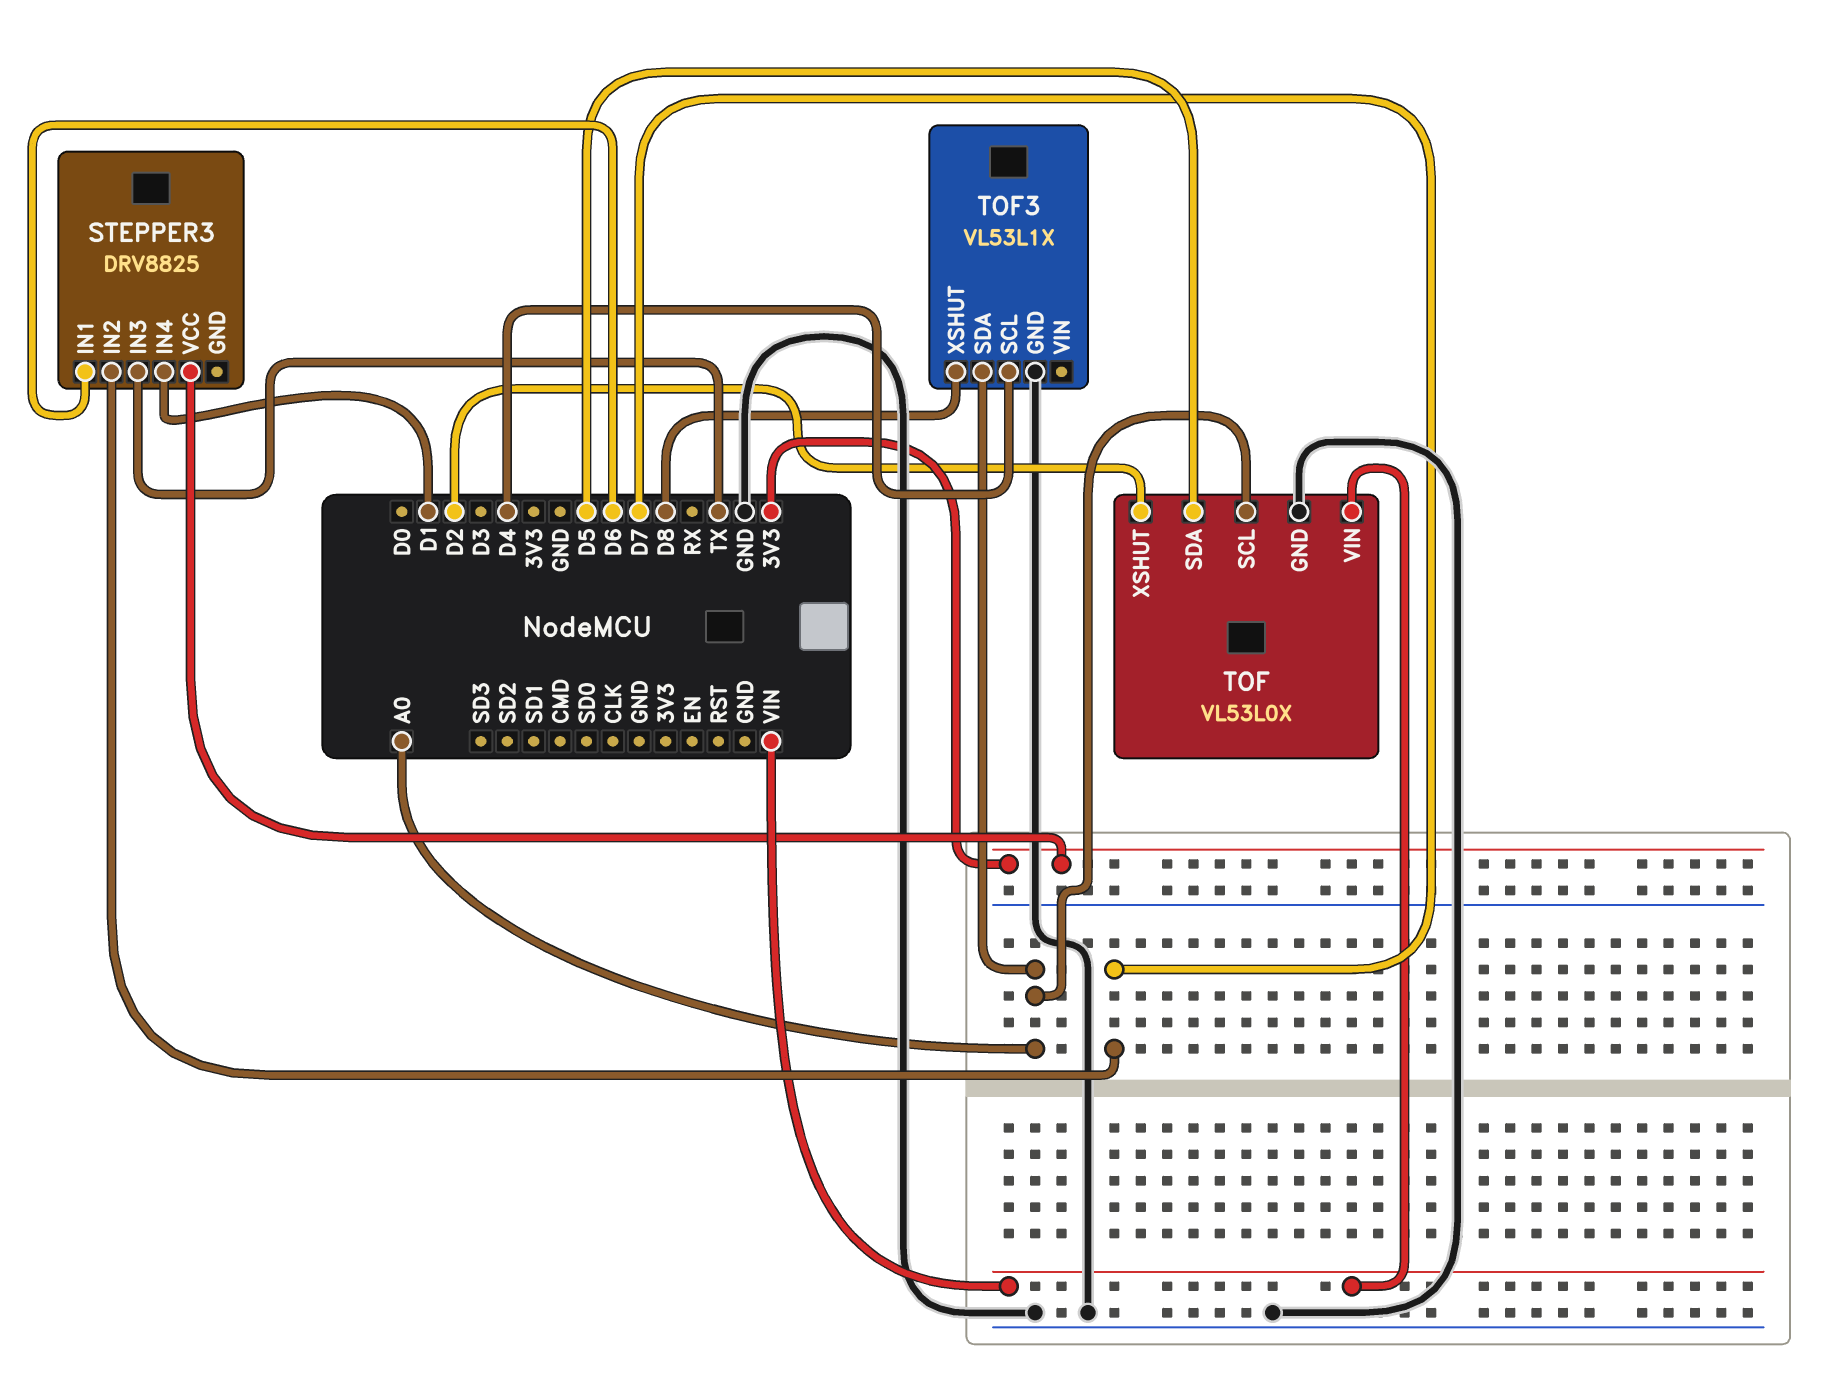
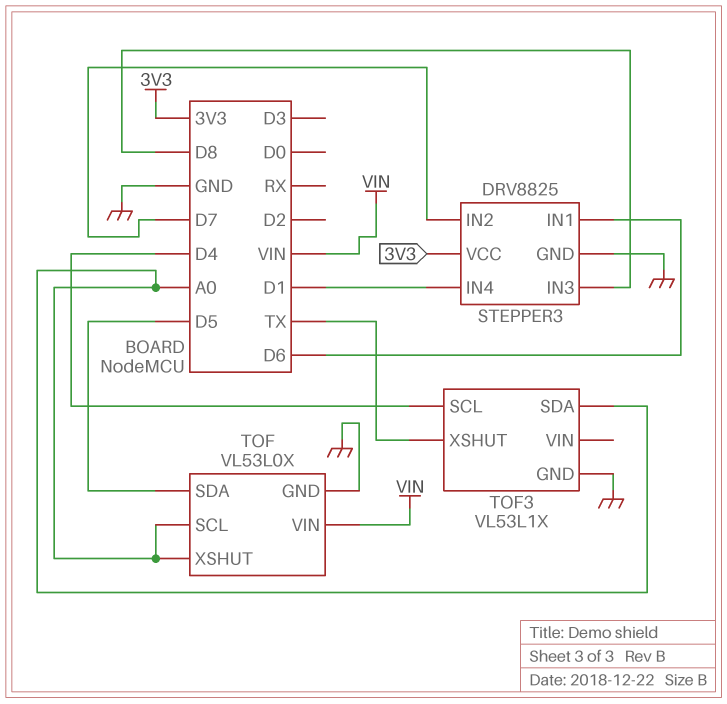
STEPPER3 pin GND: none -> GND
STEPPER3 pin IN3: TX -> D8
TOF pin XSHUT: D2 -> A0
TOF3 pin XSHUT: D8 -> TX

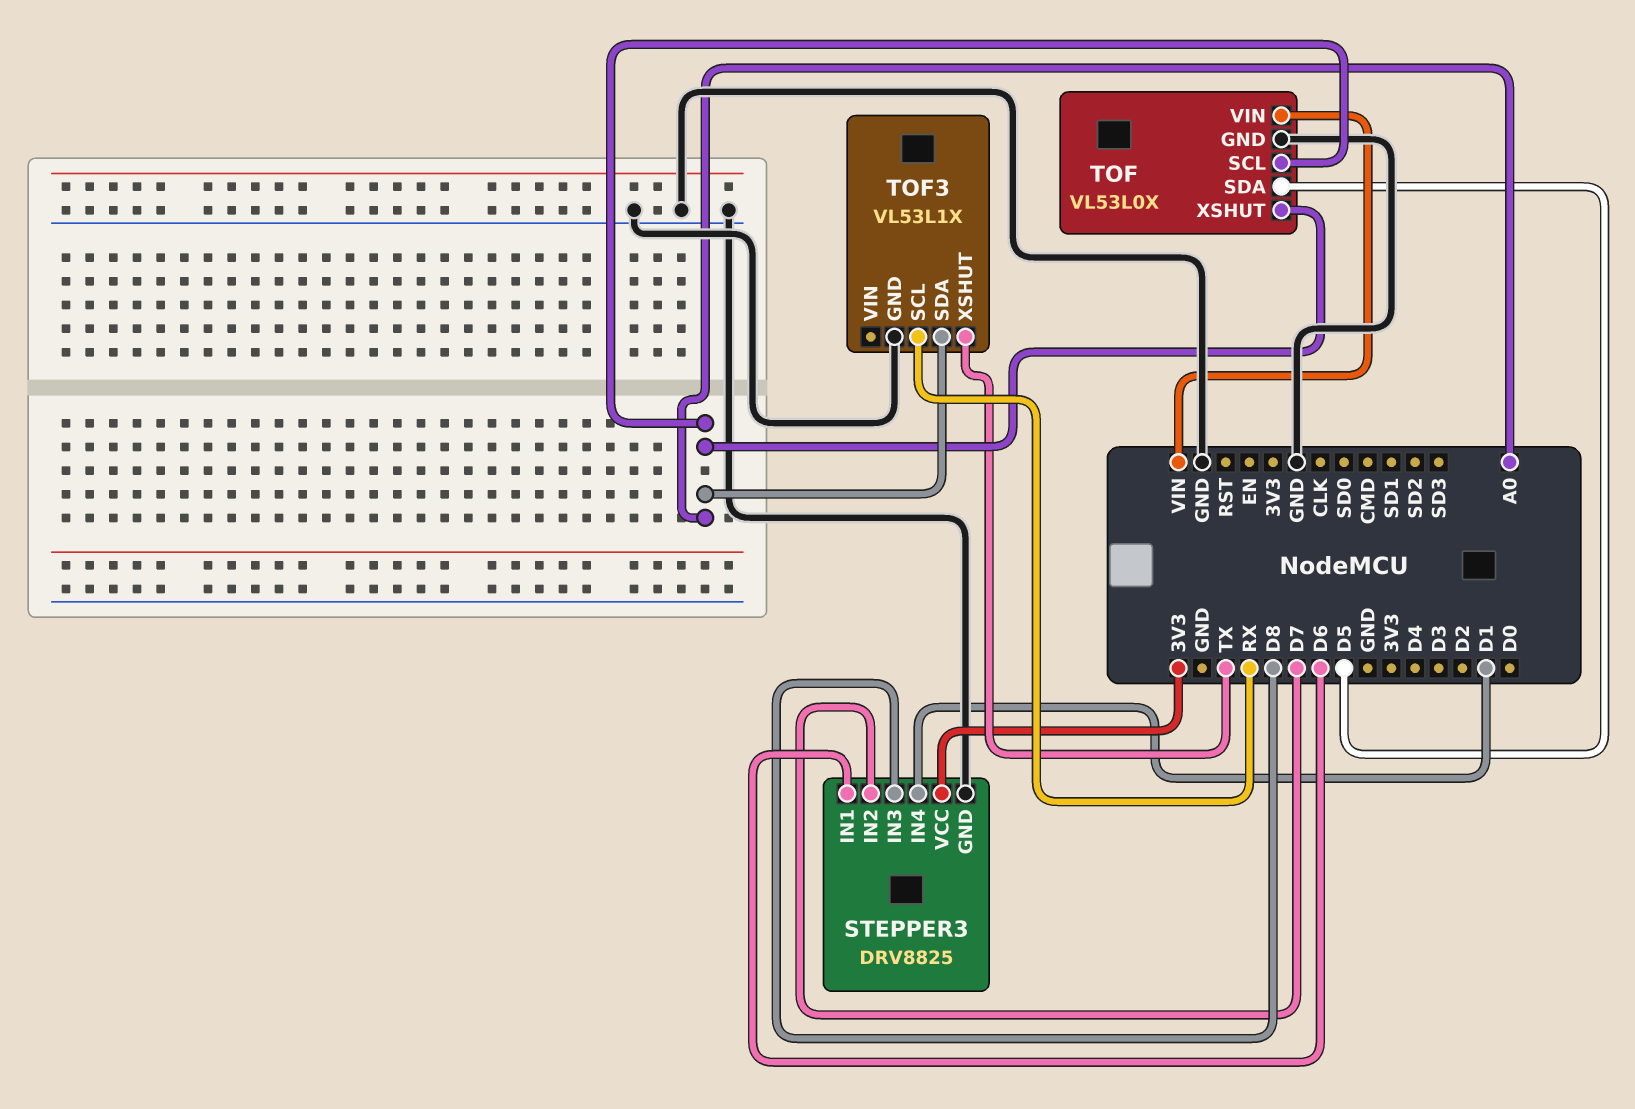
TOF3 pin SCL: D4 -> RX

